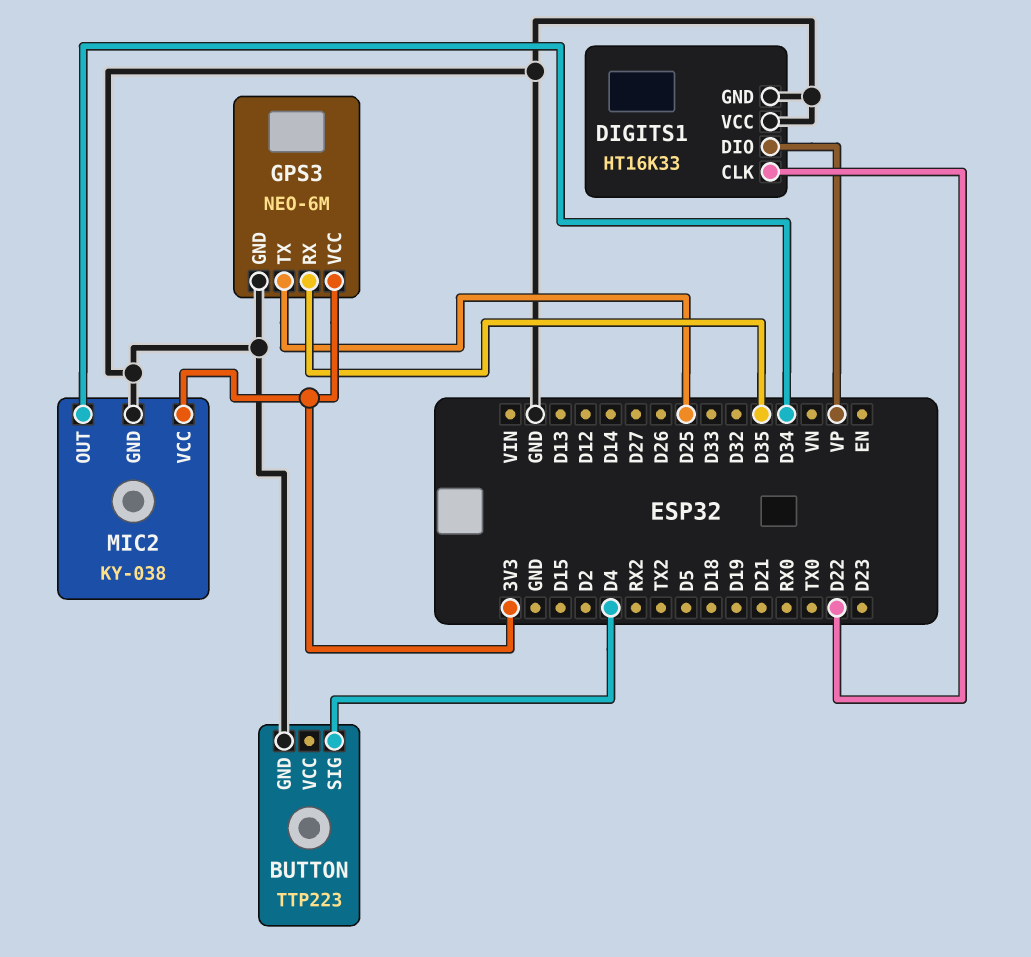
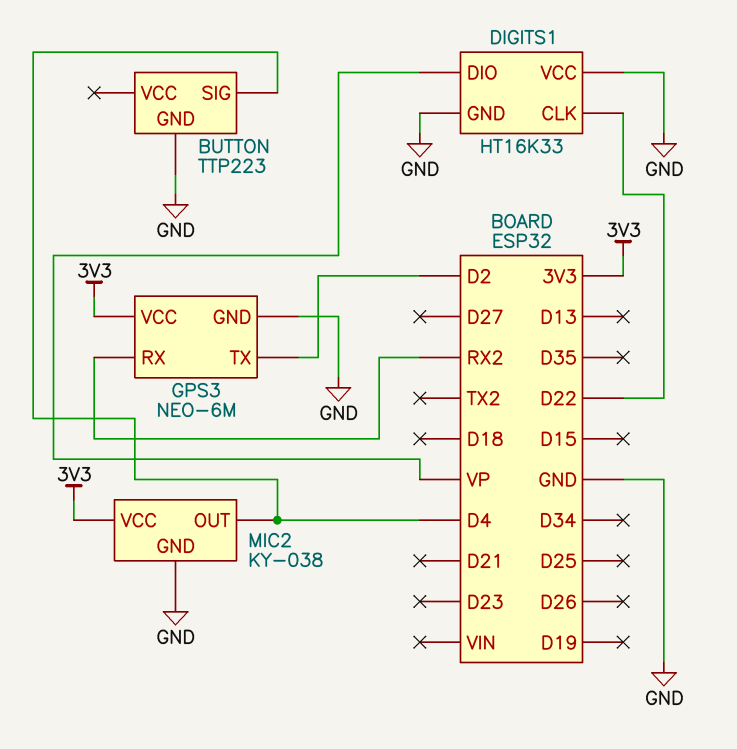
GPS3 pin RX: D35 -> RX2
GPS3 pin TX: D25 -> D2
MIC2 pin OUT: D34 -> D4

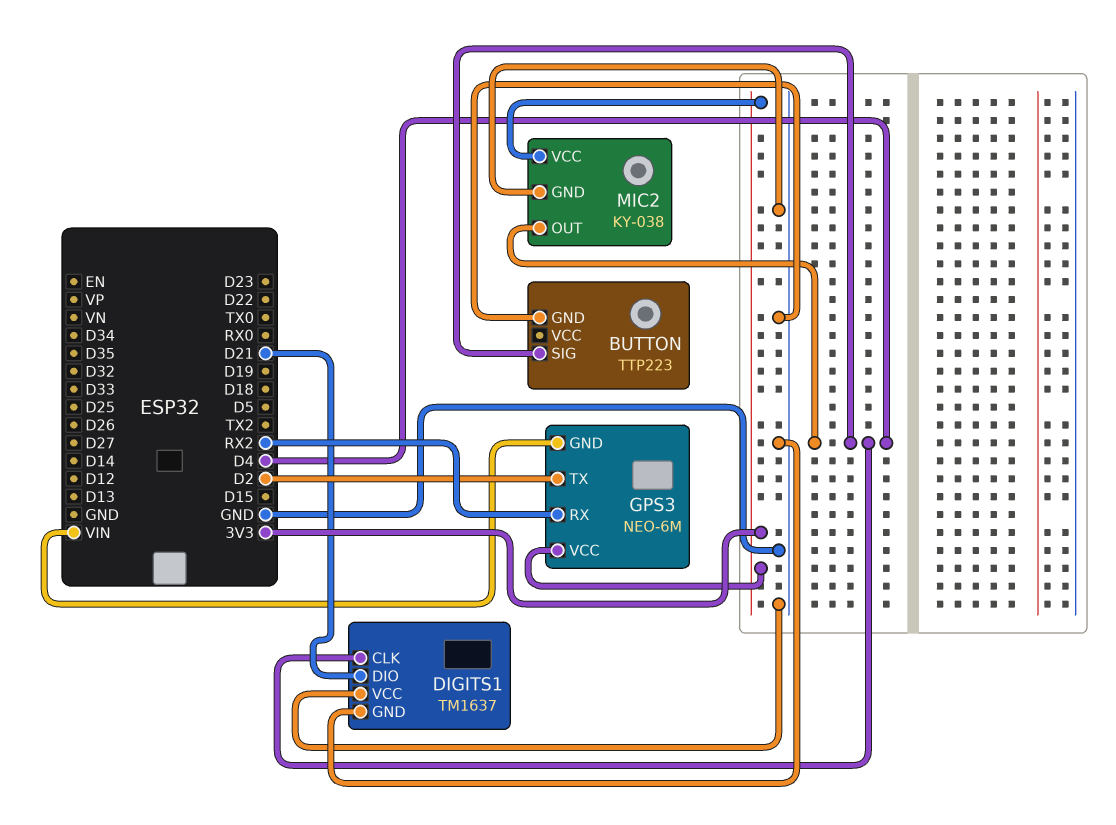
DIGITS1: HT16K33 -> TM1637
DIGITS1 pin CLK: D22 -> D4
DIGITS1 pin DIO: VP -> D21
GPS3 pin GND: GND -> VIN

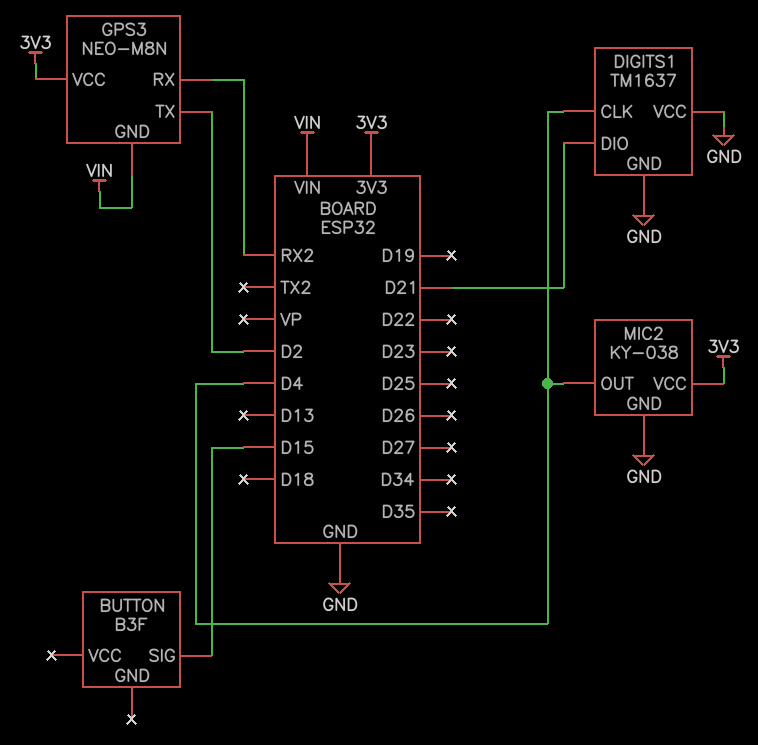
BUTTON: TTP223 -> B3F
BUTTON pin GND: GND -> none
BUTTON pin SIG: D4 -> D15
GPS3: NEO-6M -> NEO-M8N

